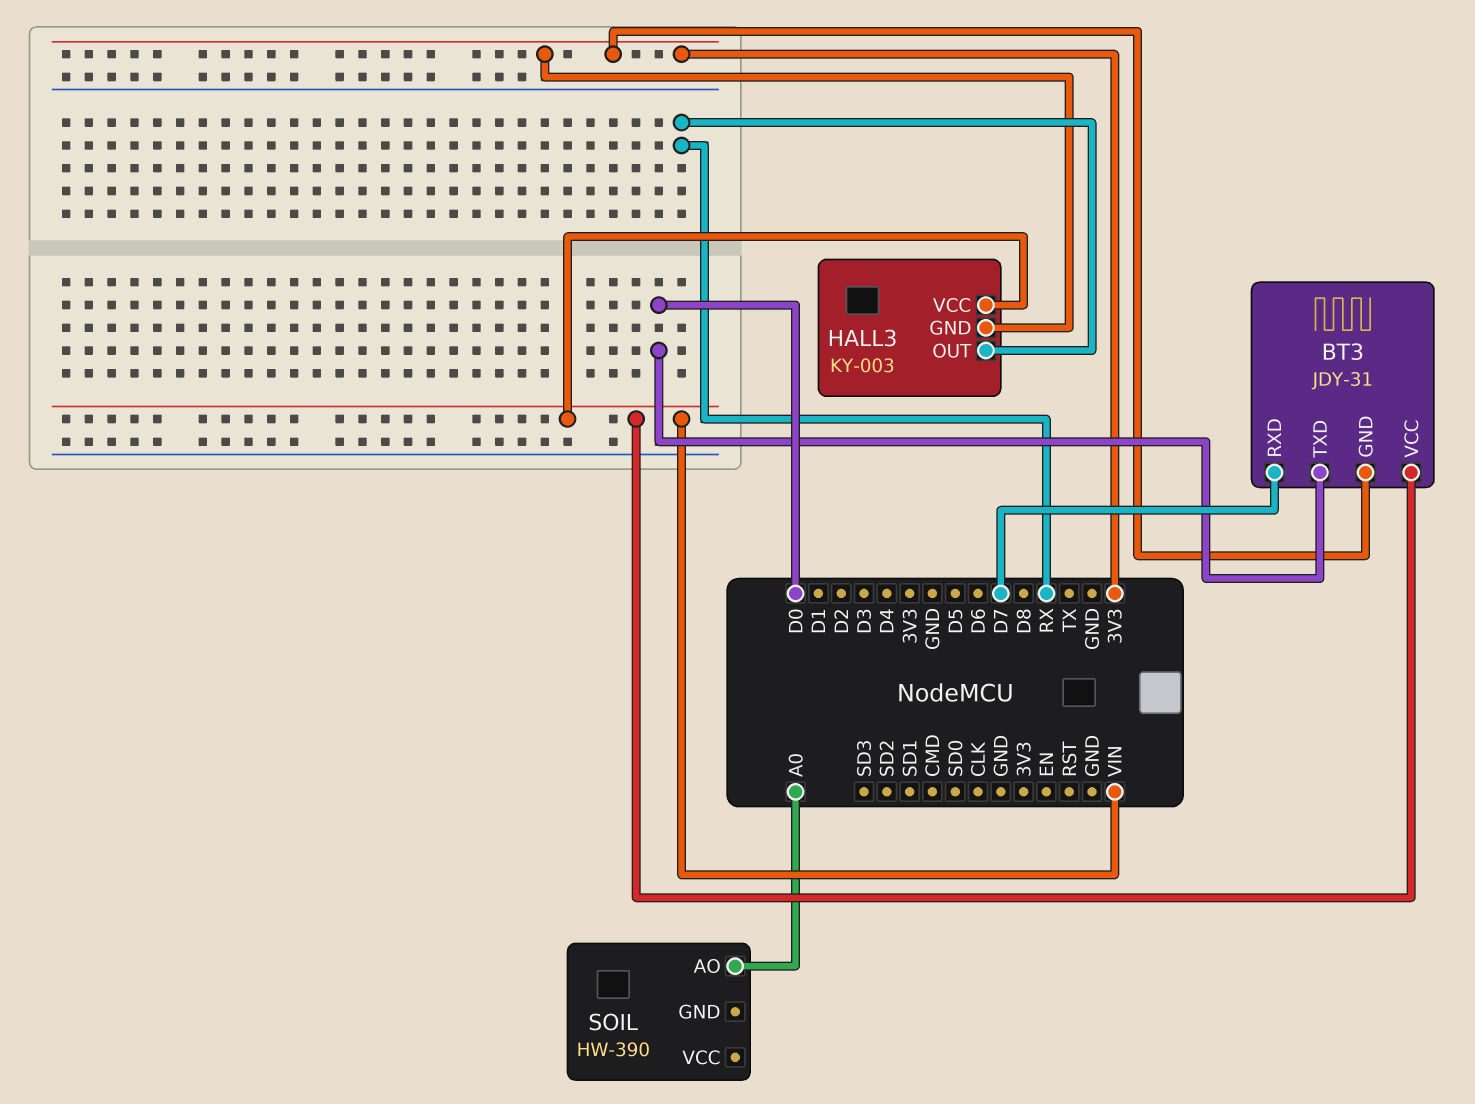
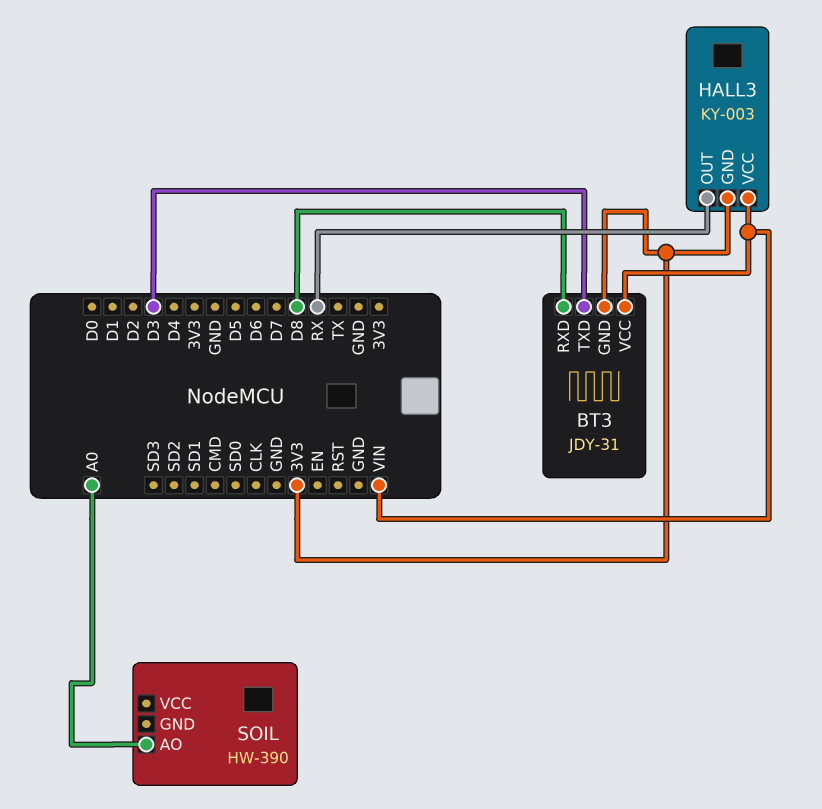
BT3 pin RXD: D7 -> D8
BT3 pin TXD: D0 -> D3

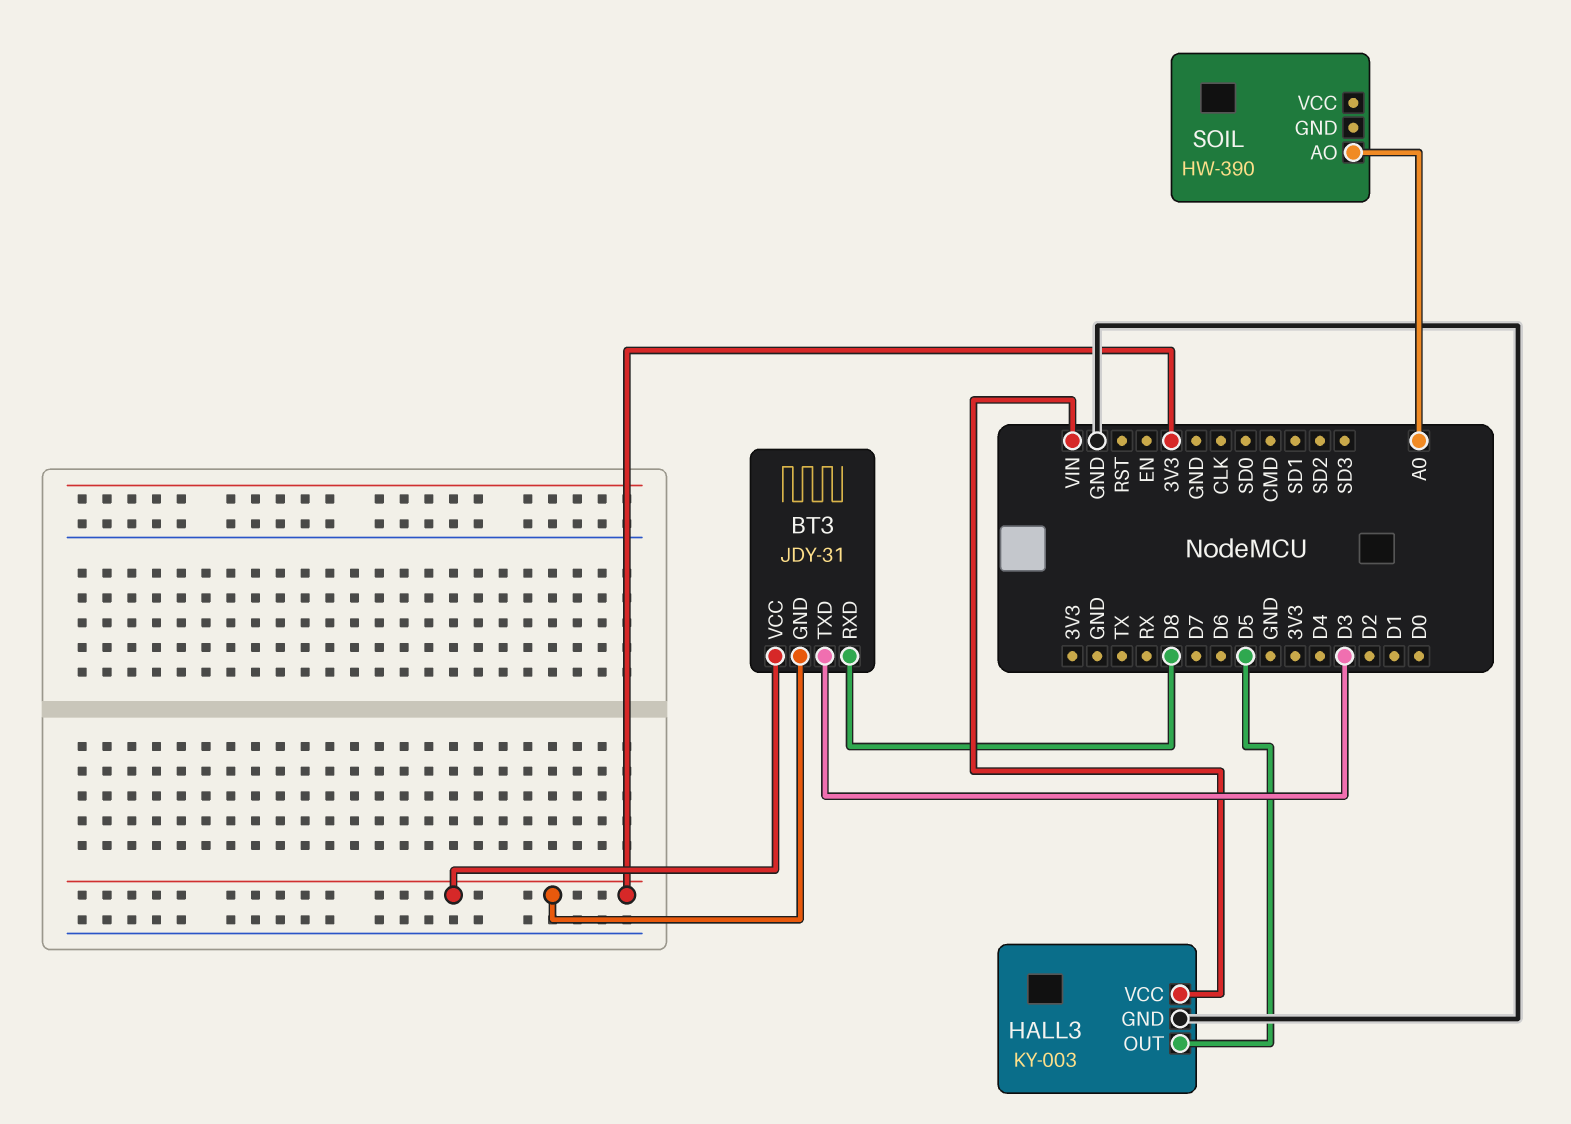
BT3 pin VCC: VIN -> 3V3
HALL3 pin GND: 3V3 -> GND
HALL3 pin OUT: RX -> D5

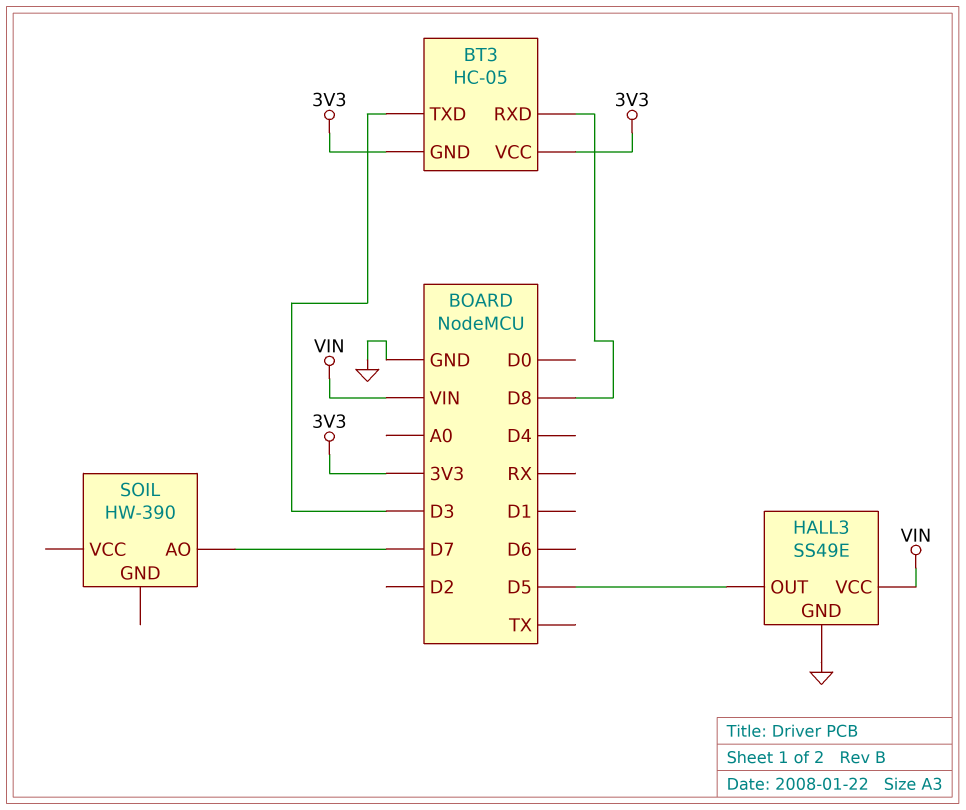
BT3: JDY-31 -> HC-05
HALL3: KY-003 -> SS49E
SOIL pin AO: A0 -> D7

